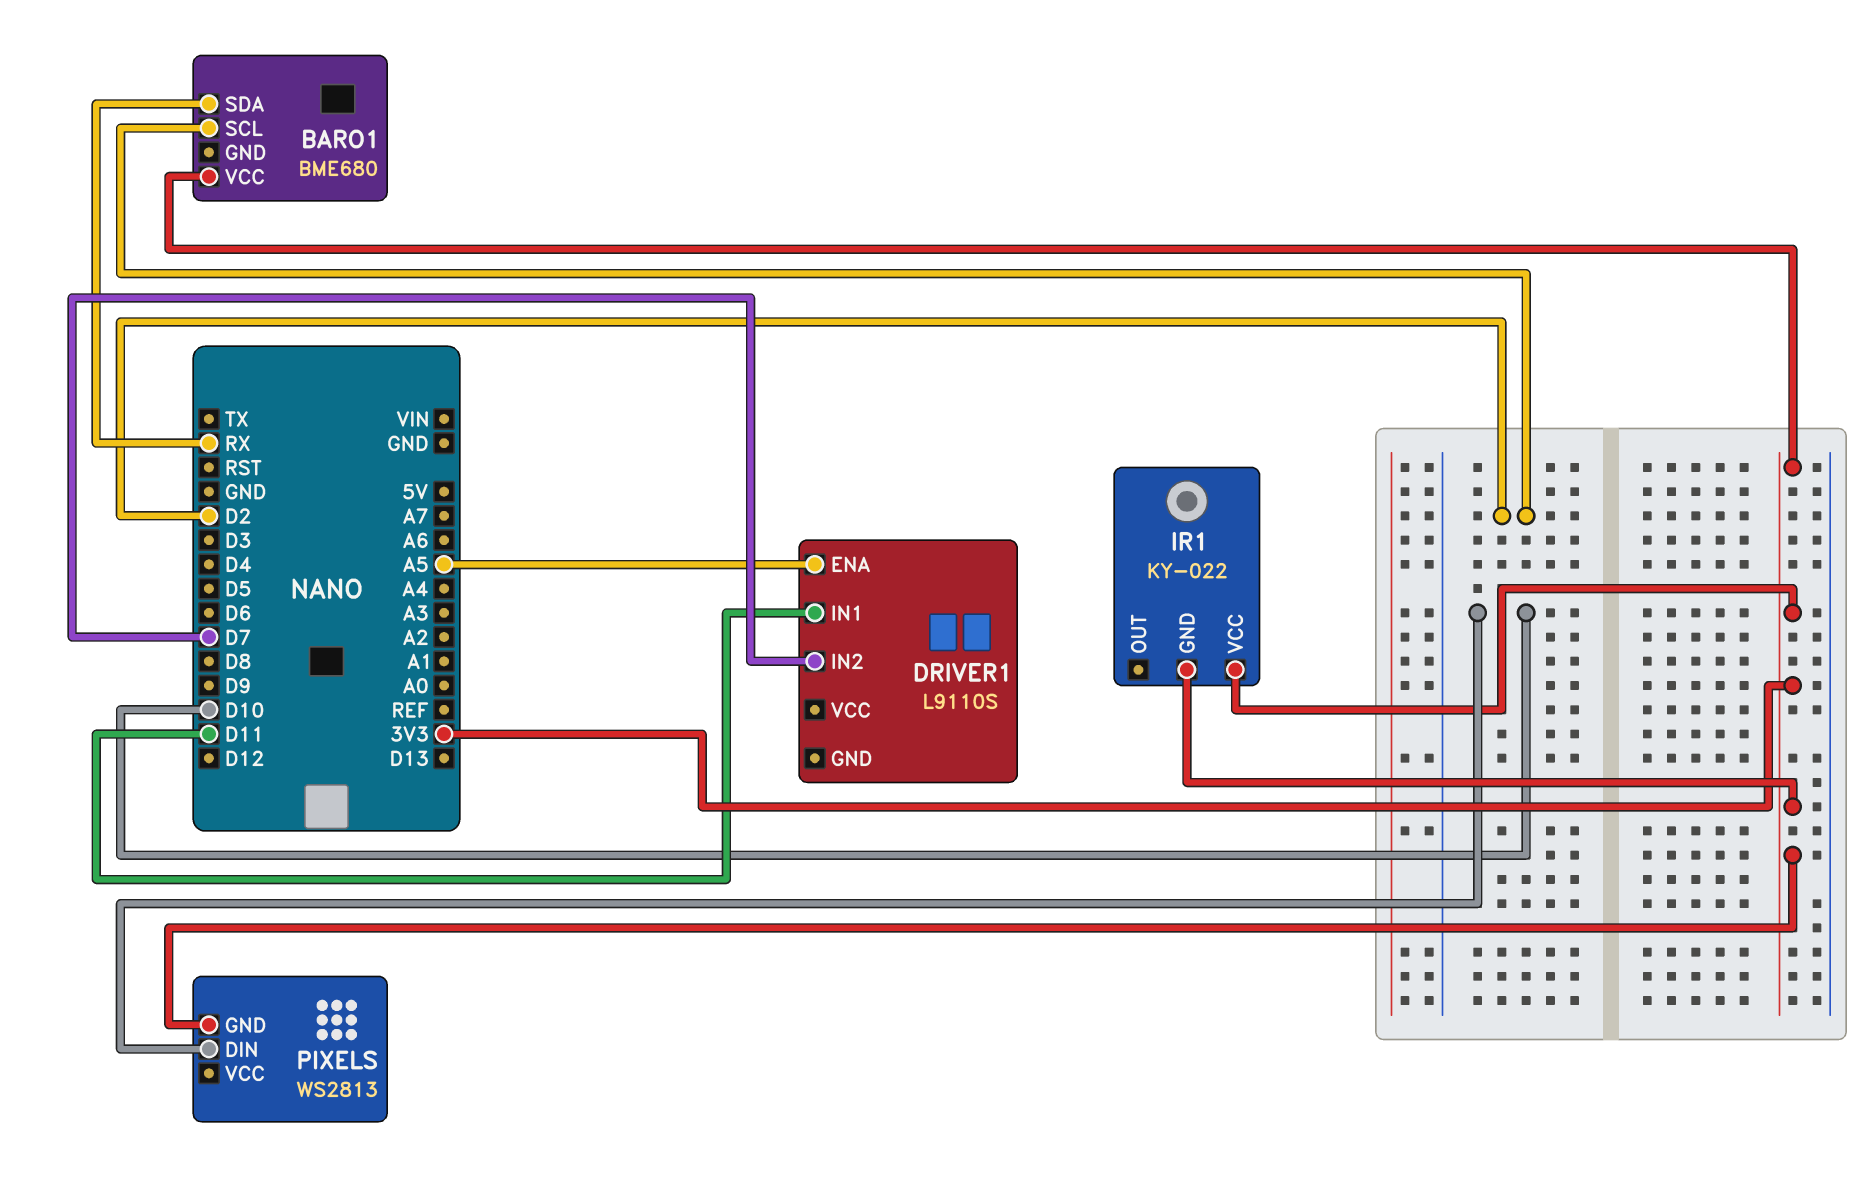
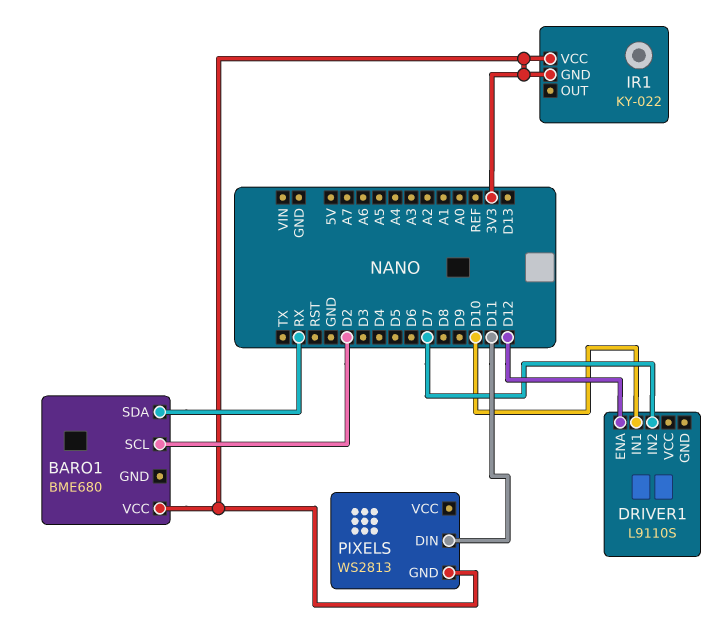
DRIVER1 pin ENA: A5 -> D12
DRIVER1 pin IN1: D11 -> D10
PIXELS pin DIN: D10 -> D11

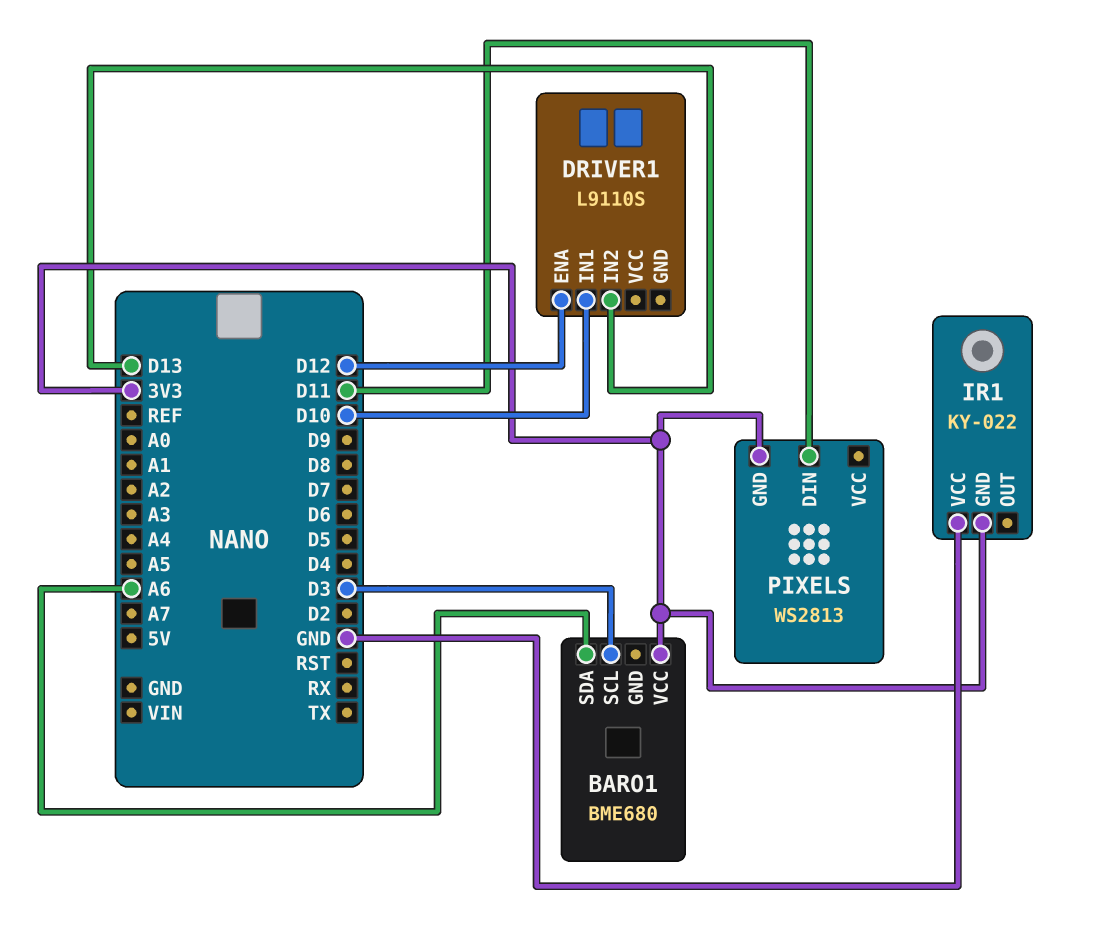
BARO1 pin SCL: D2 -> D3
BARO1 pin SDA: RX -> A6
DRIVER1 pin IN2: D7 -> D13
IR1 pin VCC: 3V3 -> GND

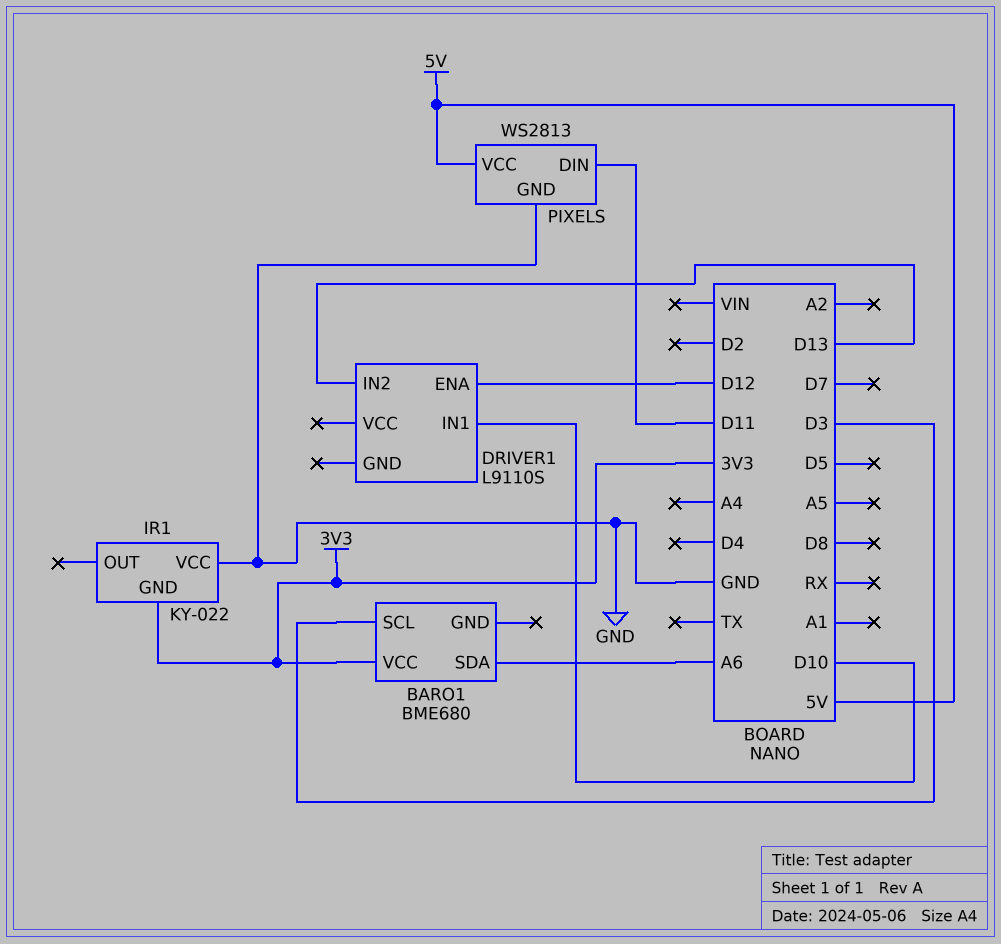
PIXELS pin GND: 3V3 -> GND
PIXELS pin VCC: none -> 5V

